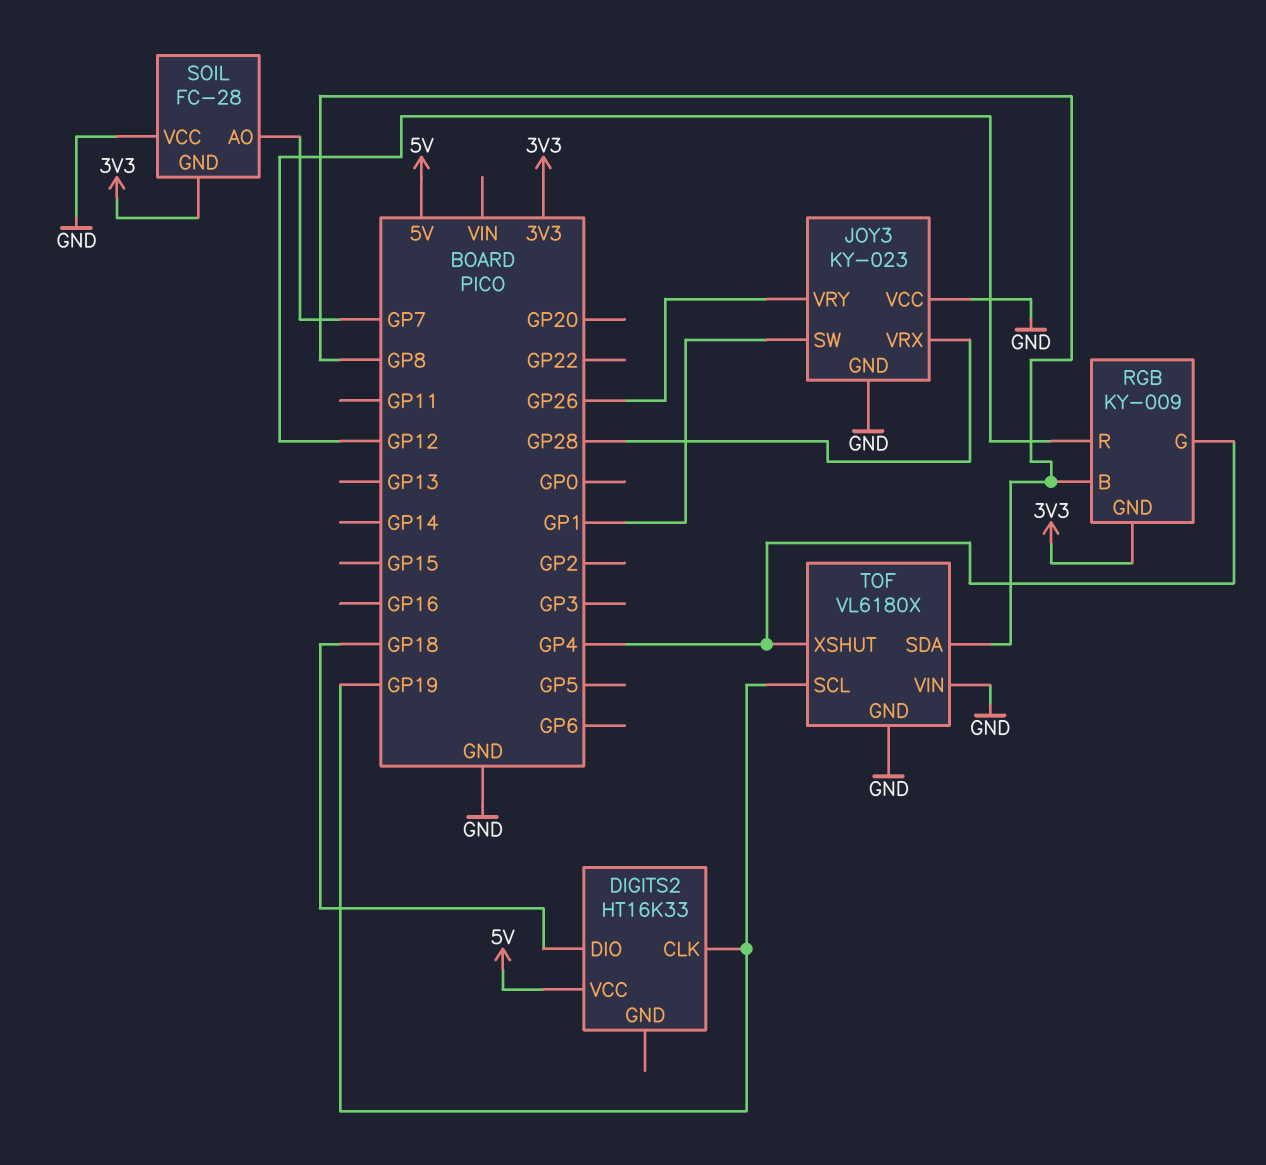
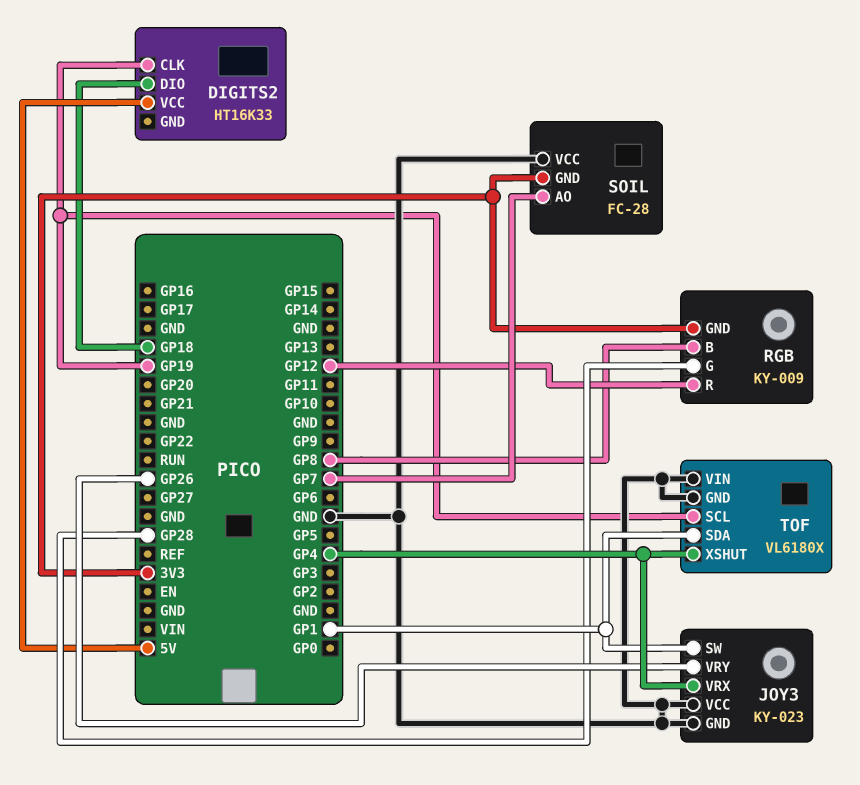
JOY3 pin VRX: GP28 -> GP4
RGB pin G: GP4 -> GP28
TOF pin SDA: GP8 -> GP1

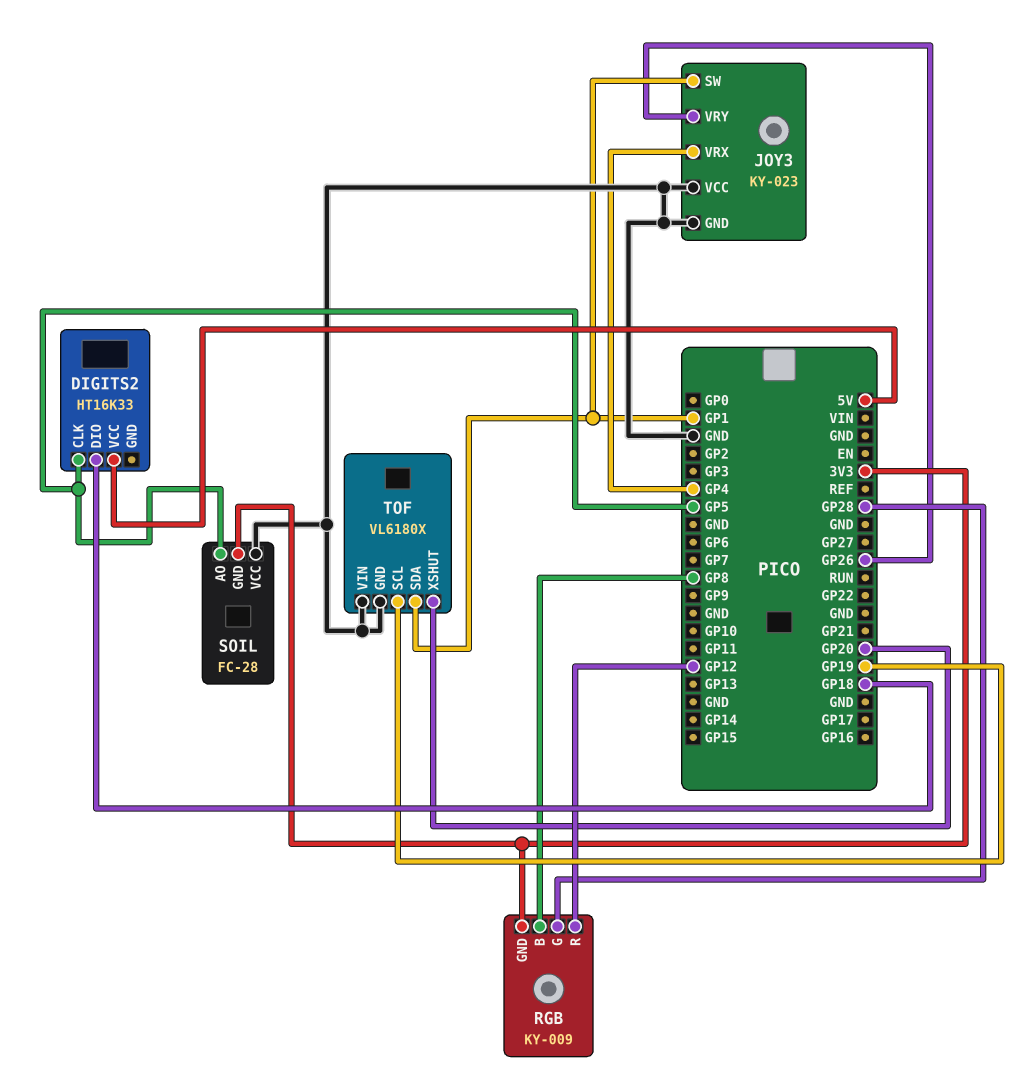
DIGITS2 pin CLK: GP19 -> GP5
SOIL pin AO: GP7 -> GP5
TOF pin XSHUT: GP4 -> GP20

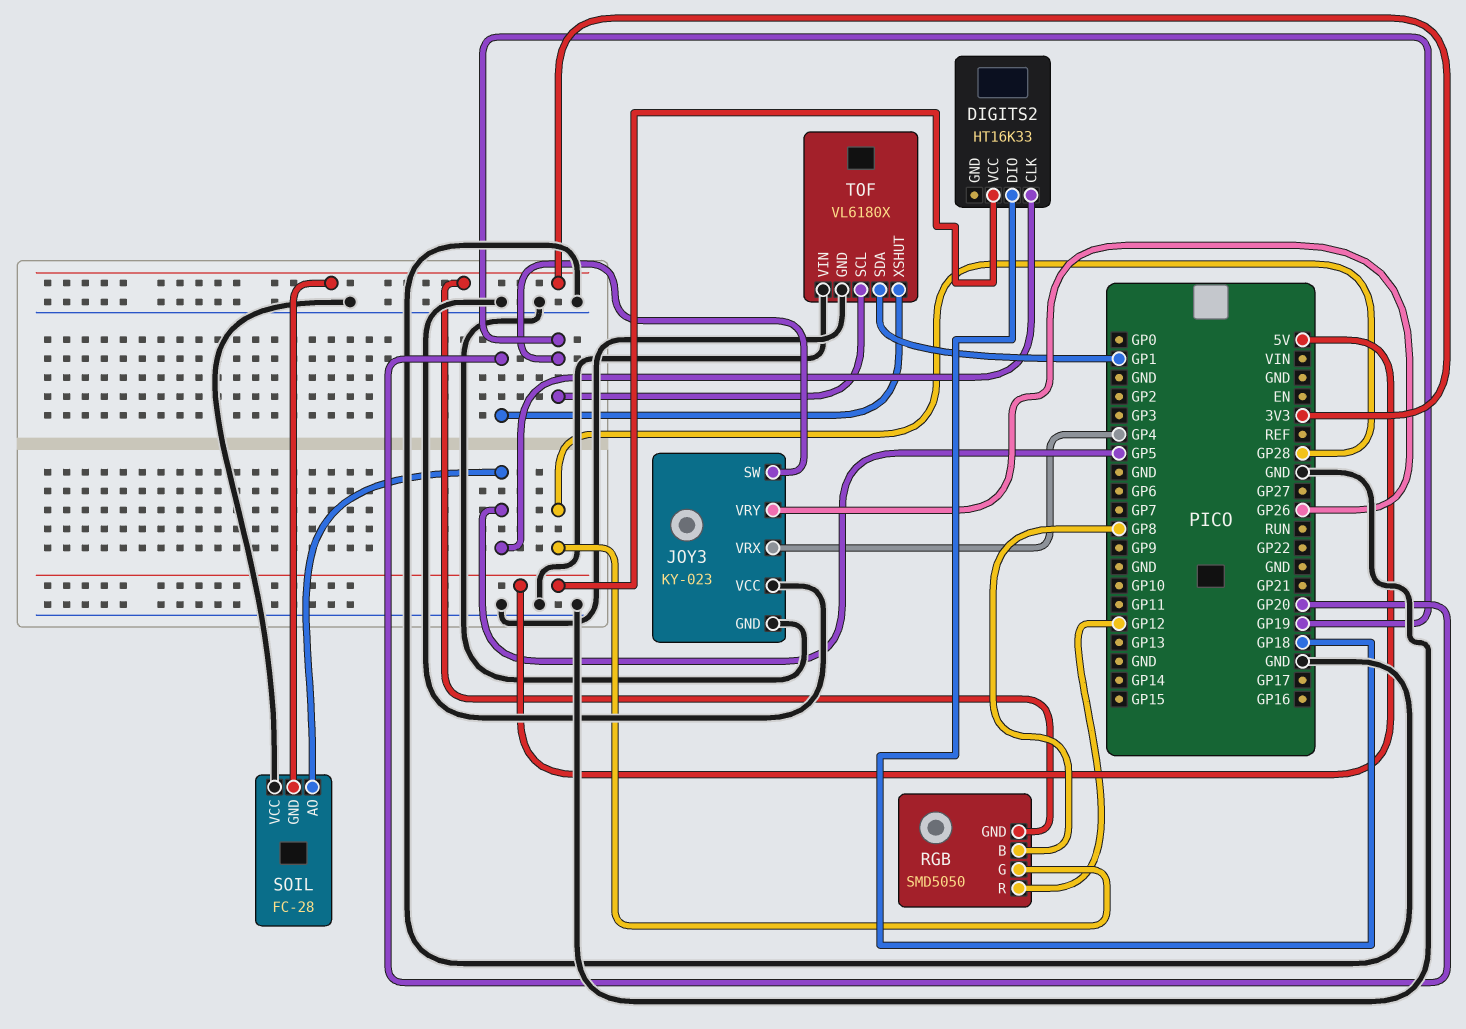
JOY3 pin SW: GP1 -> GP19
RGB: KY-009 -> SMD5050

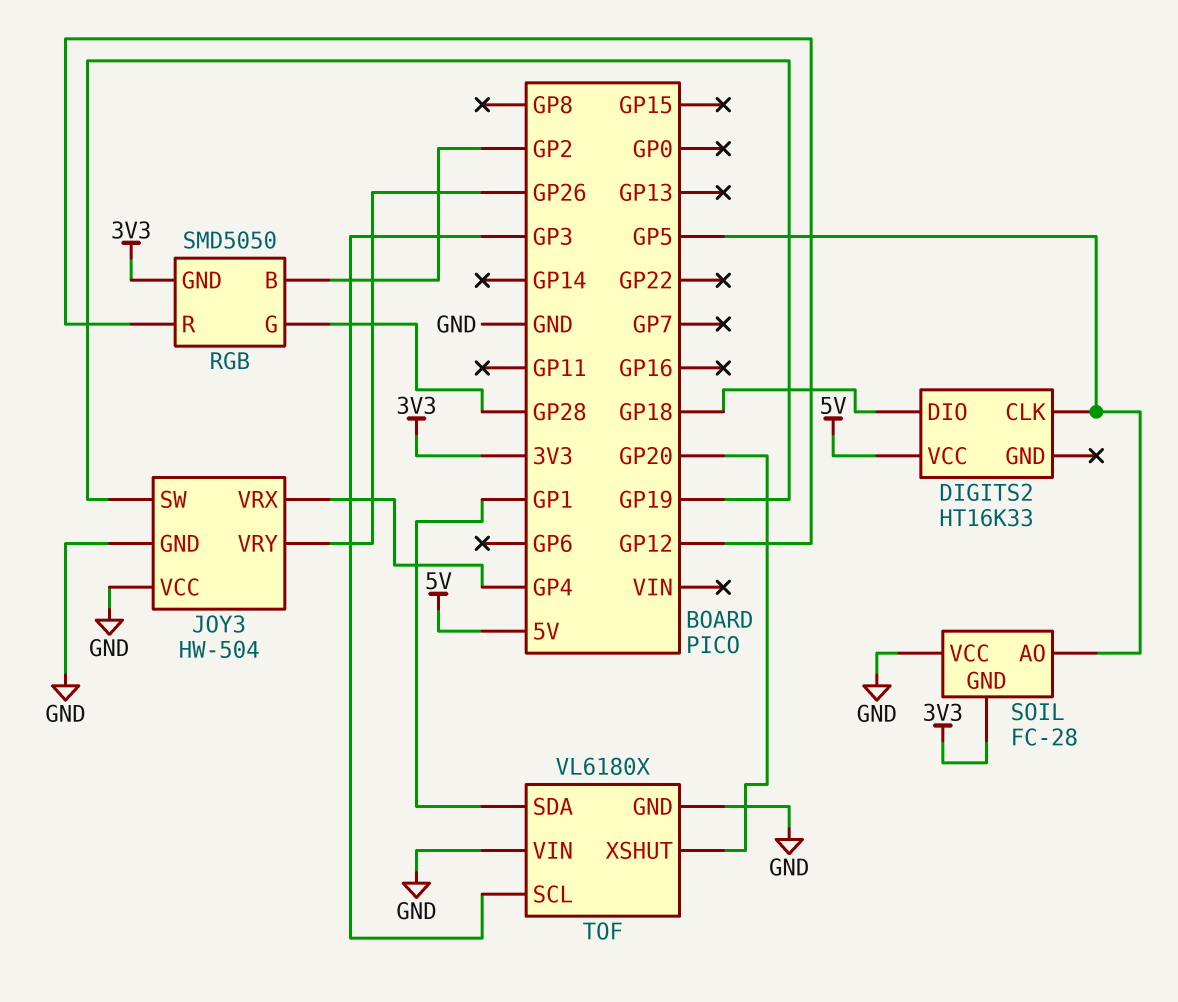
JOY3: KY-023 -> HW-504
RGB pin B: GP8 -> GP2
TOF pin SCL: GP19 -> GP3

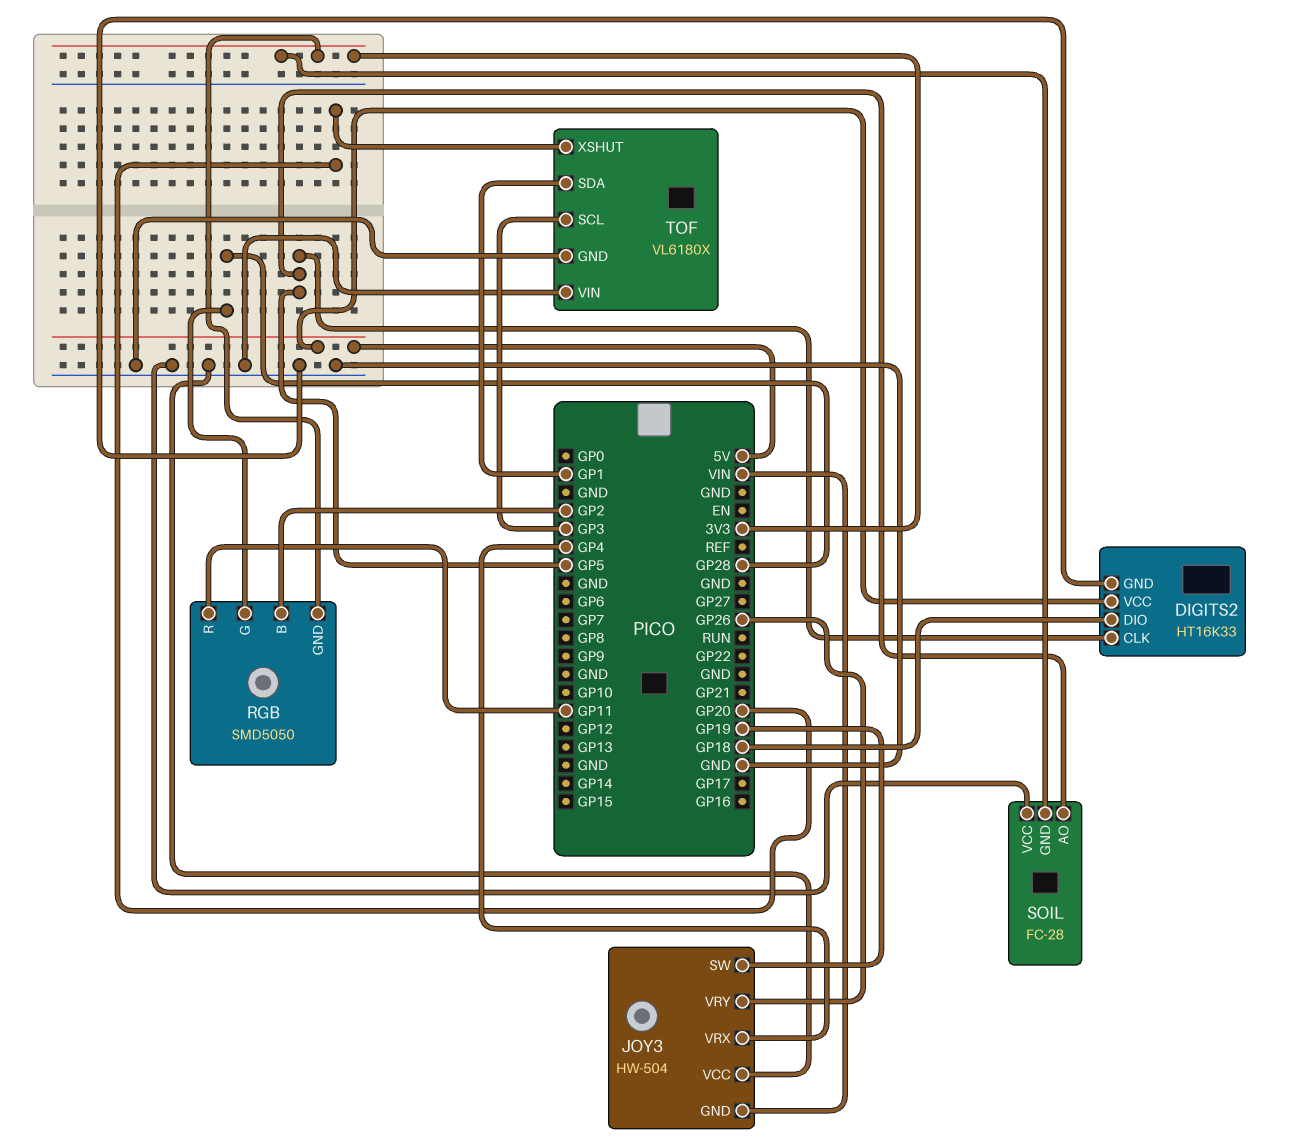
DIGITS2 pin GND: none -> GND
JOY3 pin GND: GND -> VIN
RGB pin R: GP12 -> GP11

